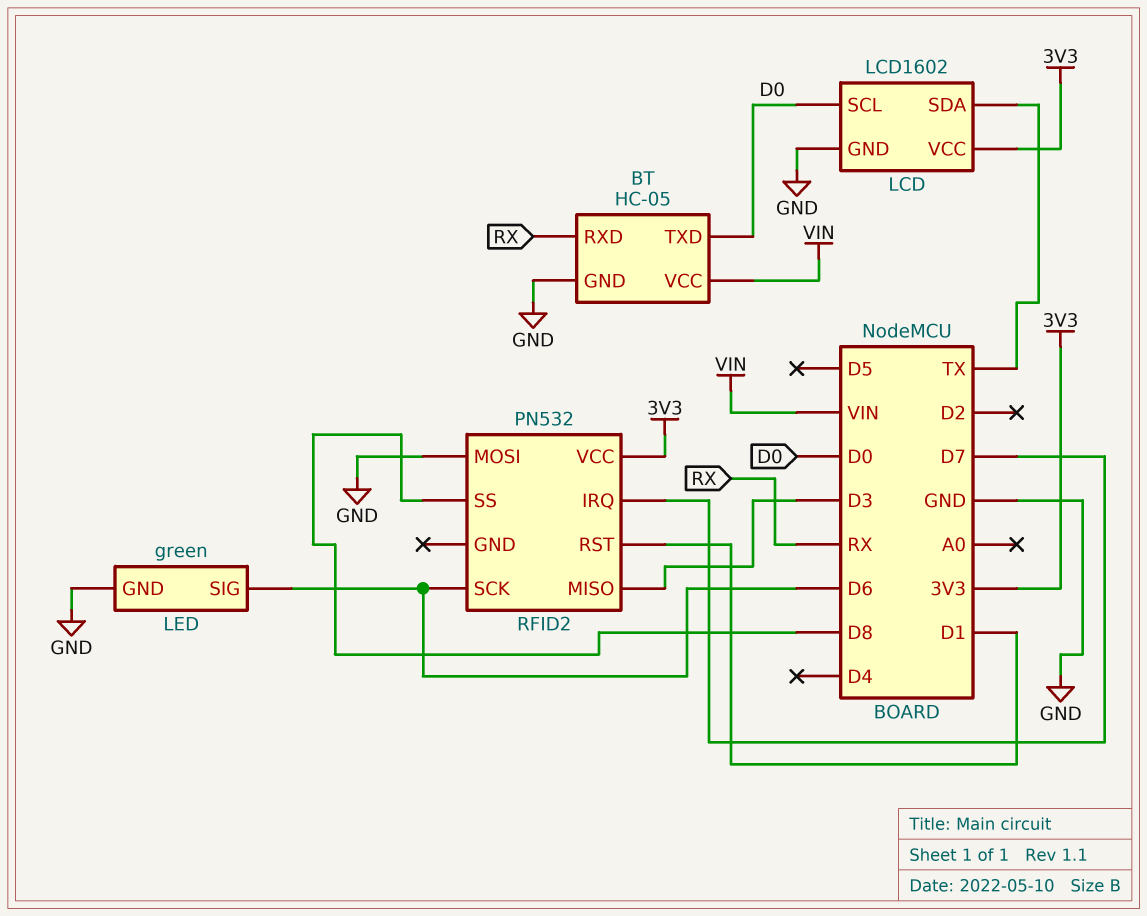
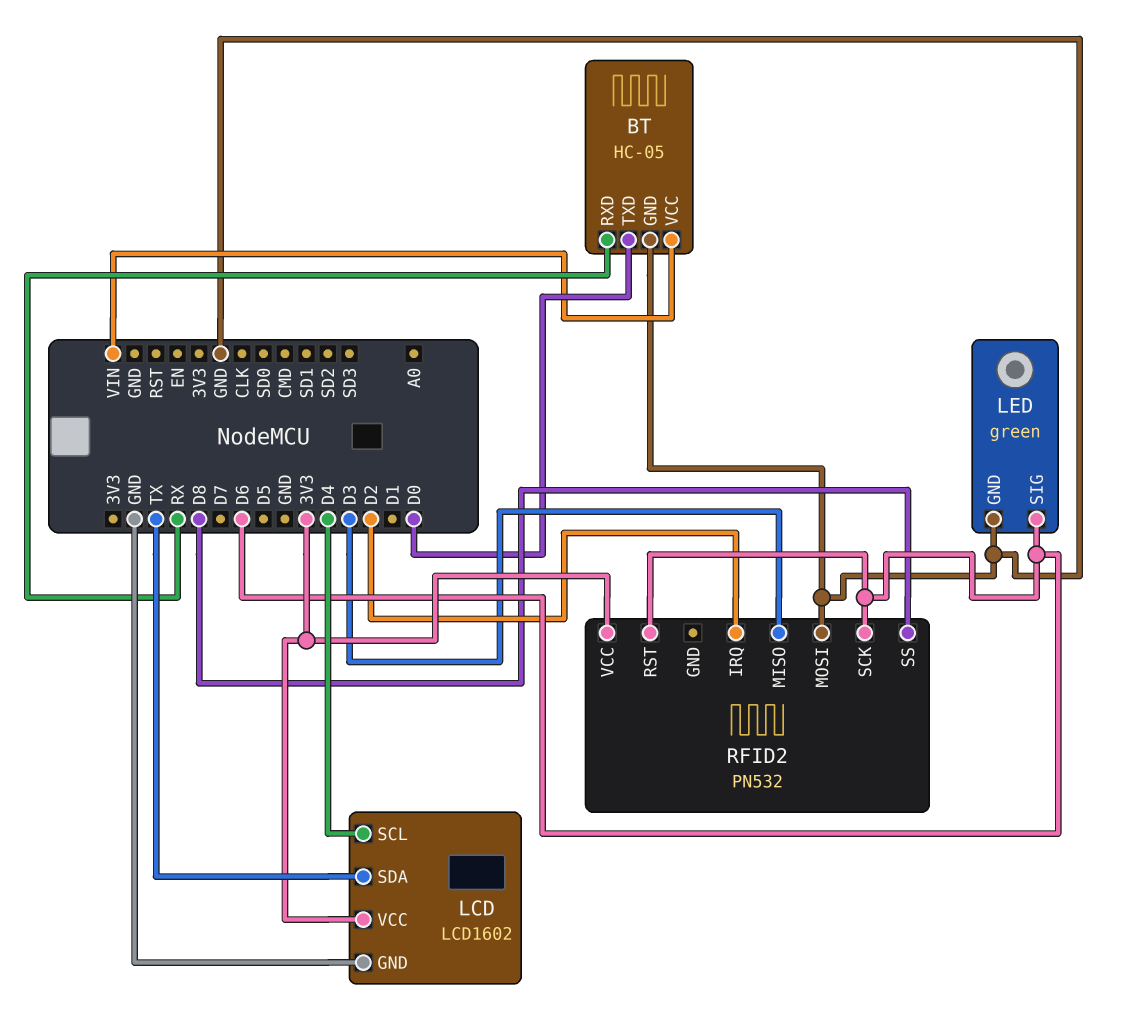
LCD pin SCL: D0 -> D4
RFID2 pin IRQ: D7 -> D2
RFID2 pin RST: D1 -> D6

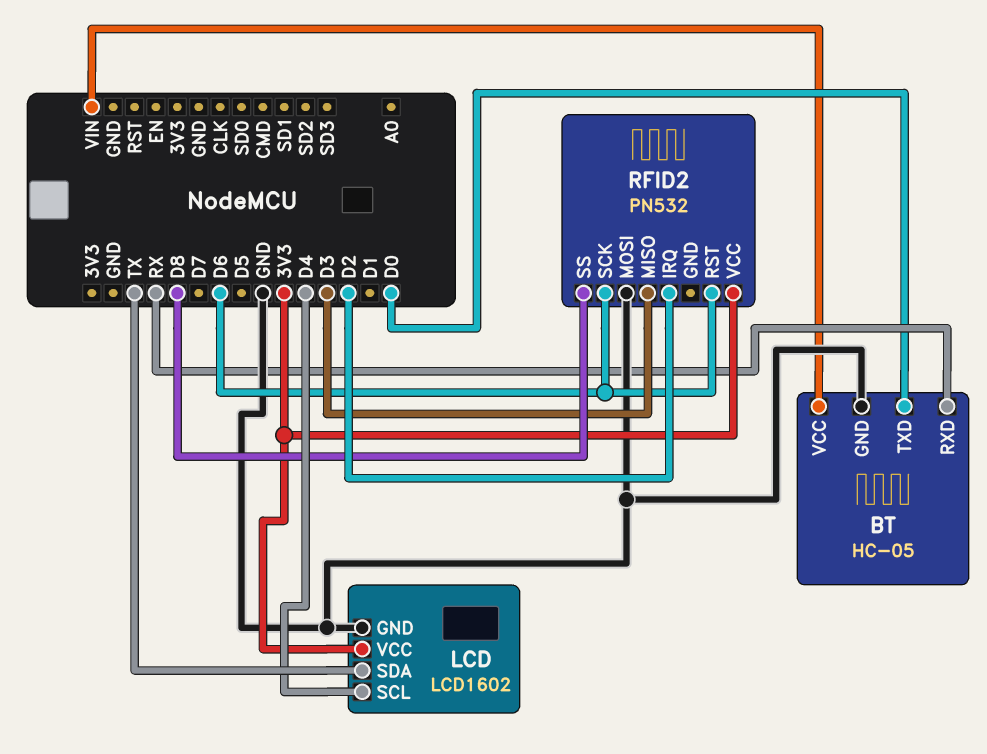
LED: green -> none
LED pin GND: GND -> none
LED pin SIG: D6 -> none

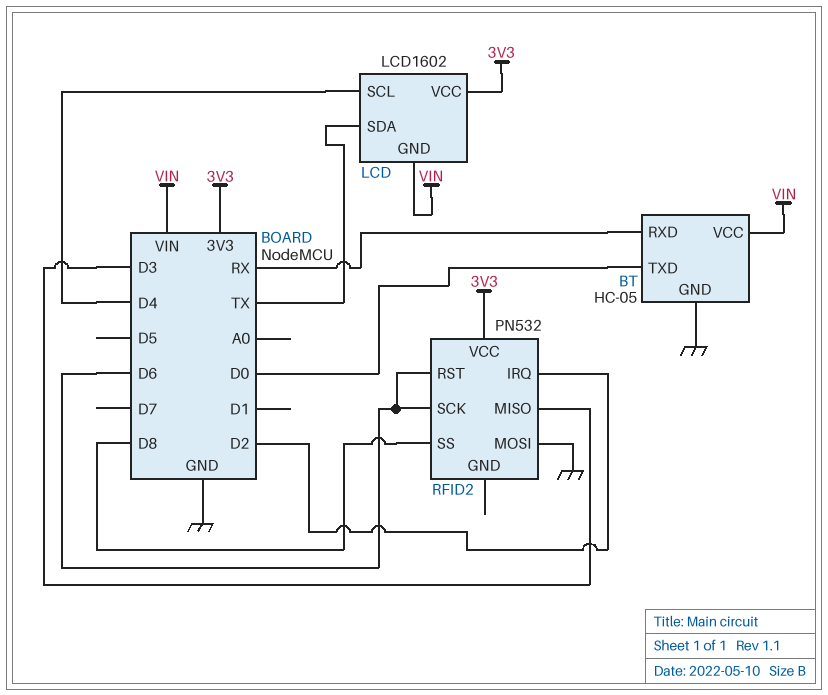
LCD pin GND: GND -> VIN

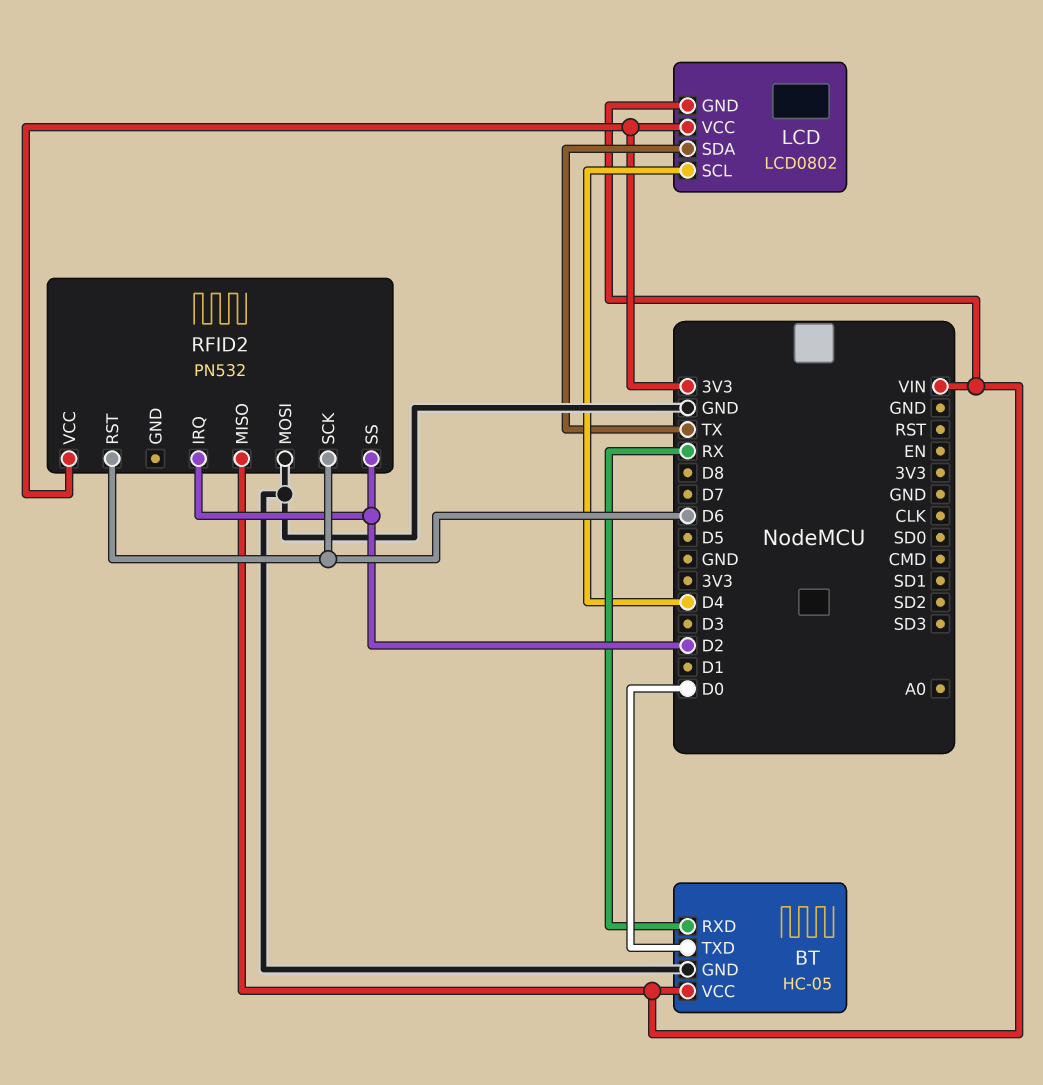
LCD: LCD1602 -> LCD0802
RFID2 pin MISO: D3 -> VIN
RFID2 pin SS: D8 -> D2

